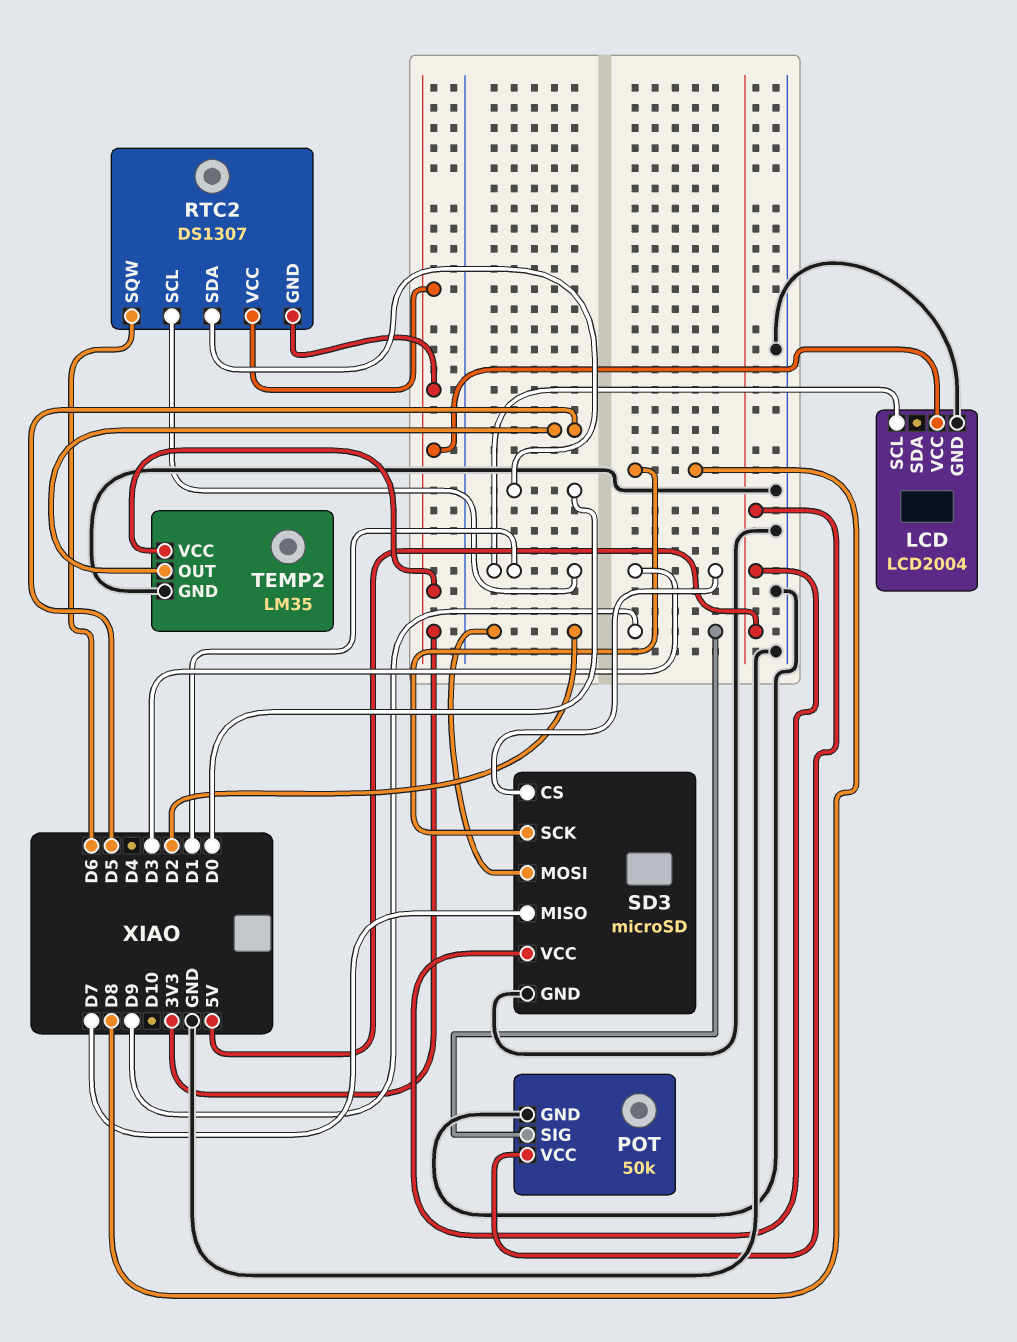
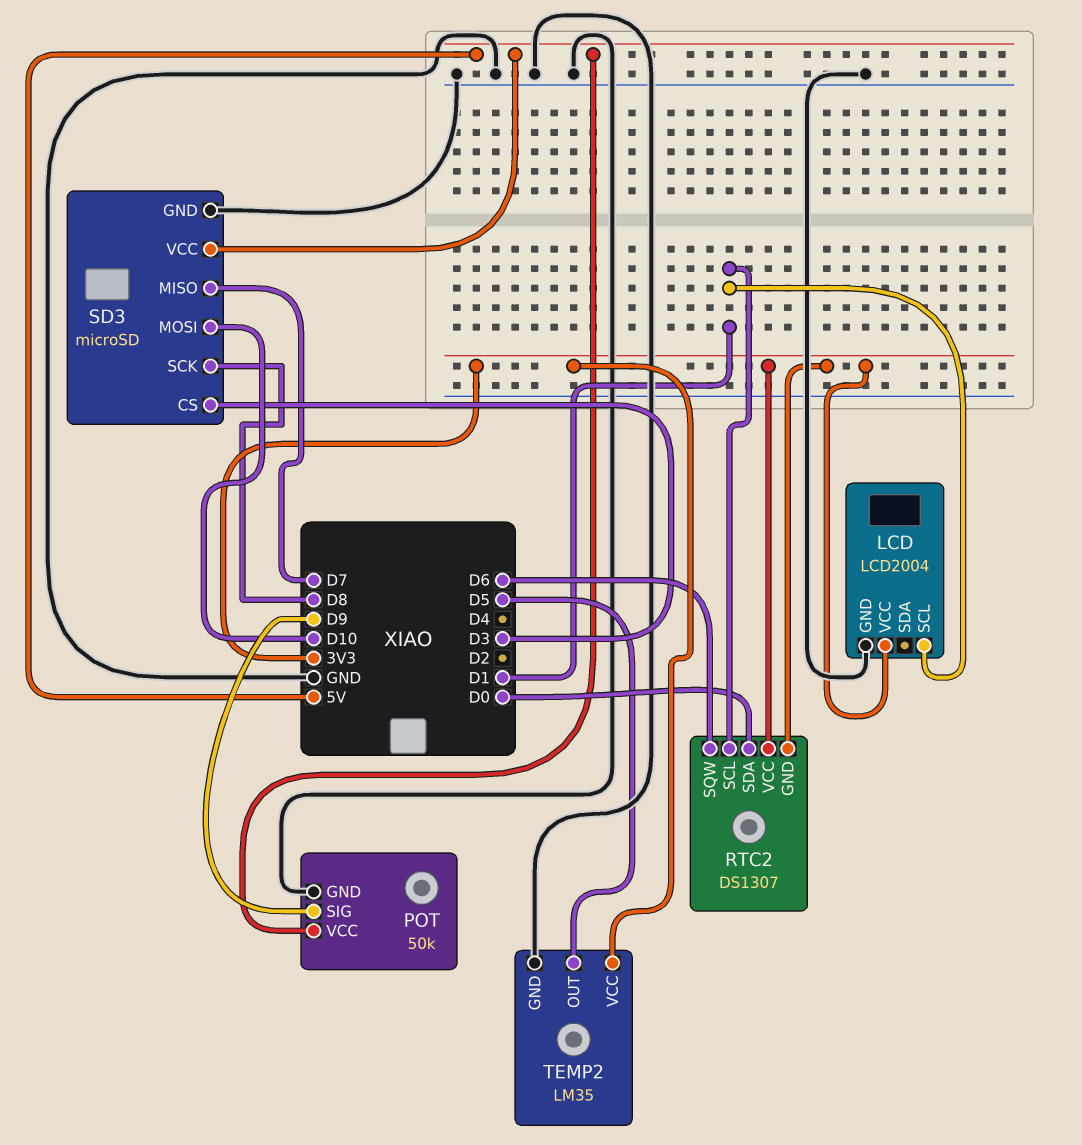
SD3 pin MOSI: D2 -> D10

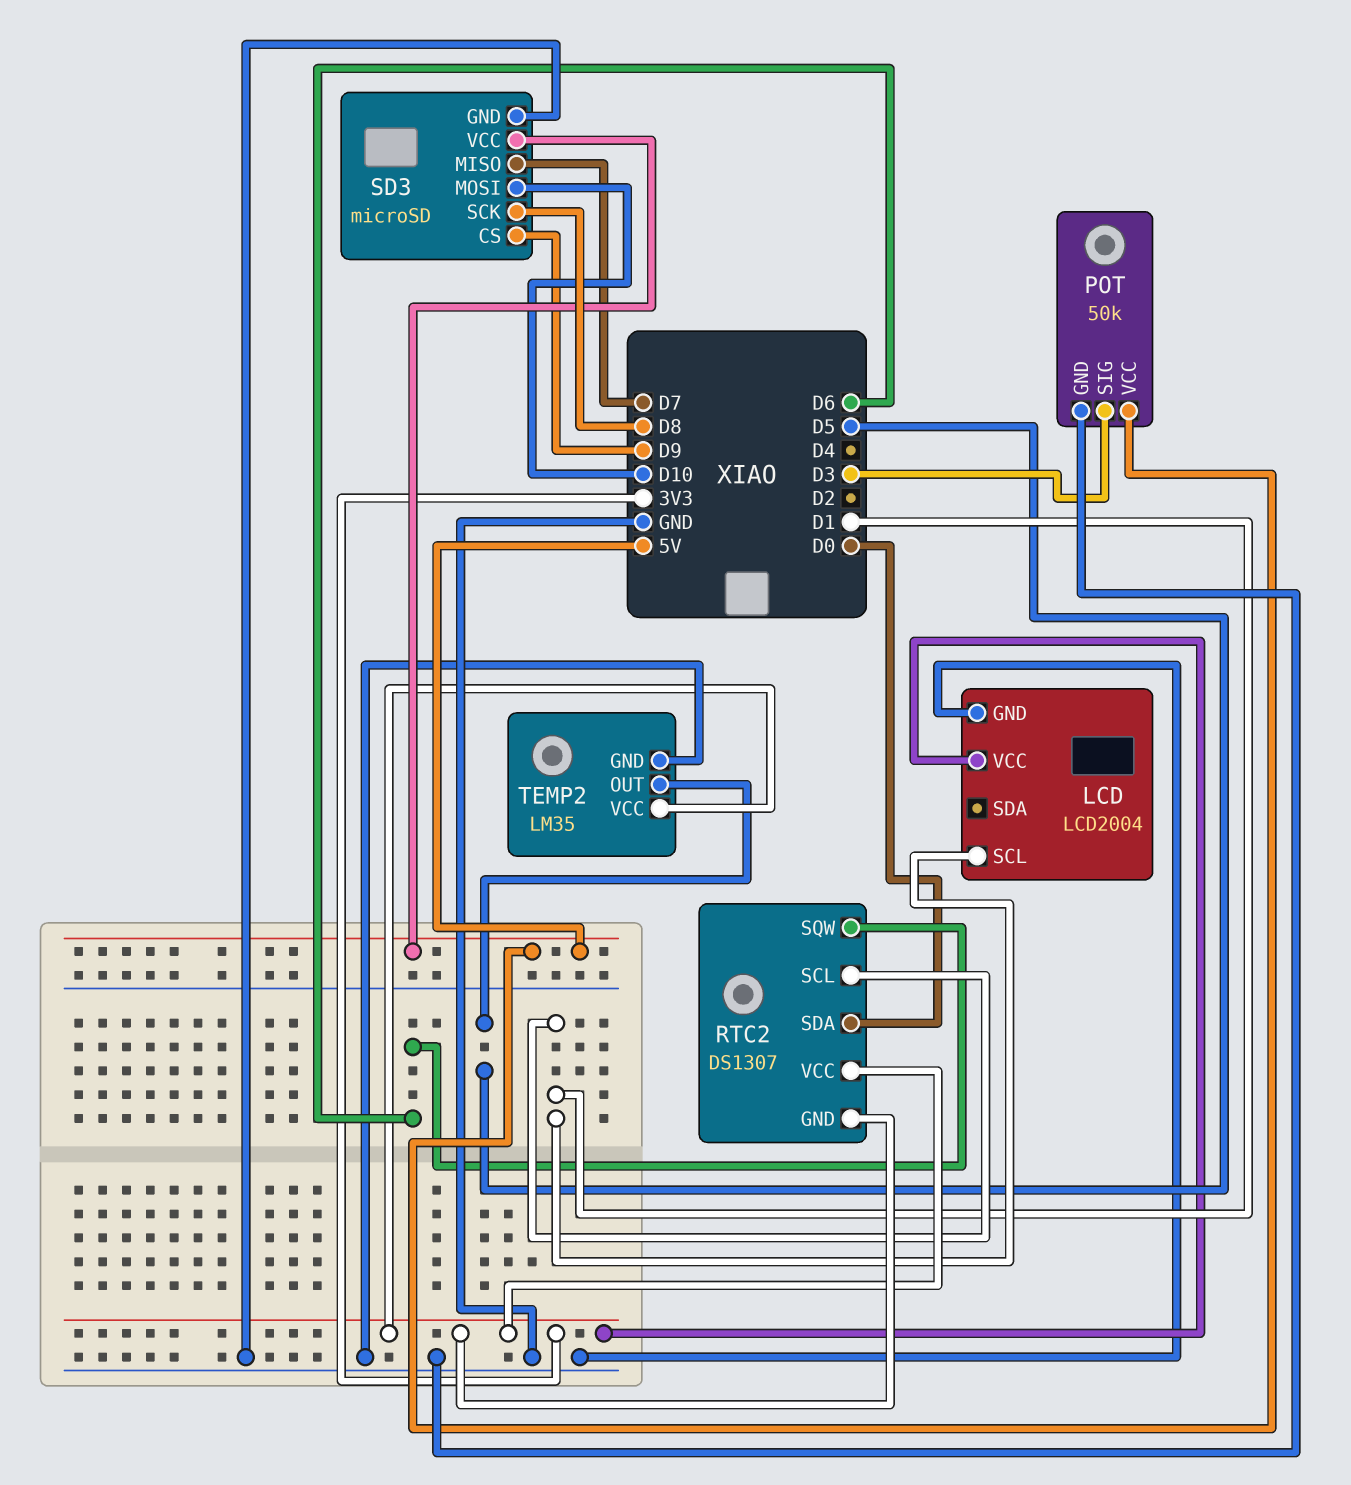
POT pin SIG: D9 -> D3
SD3 pin CS: D3 -> D9

